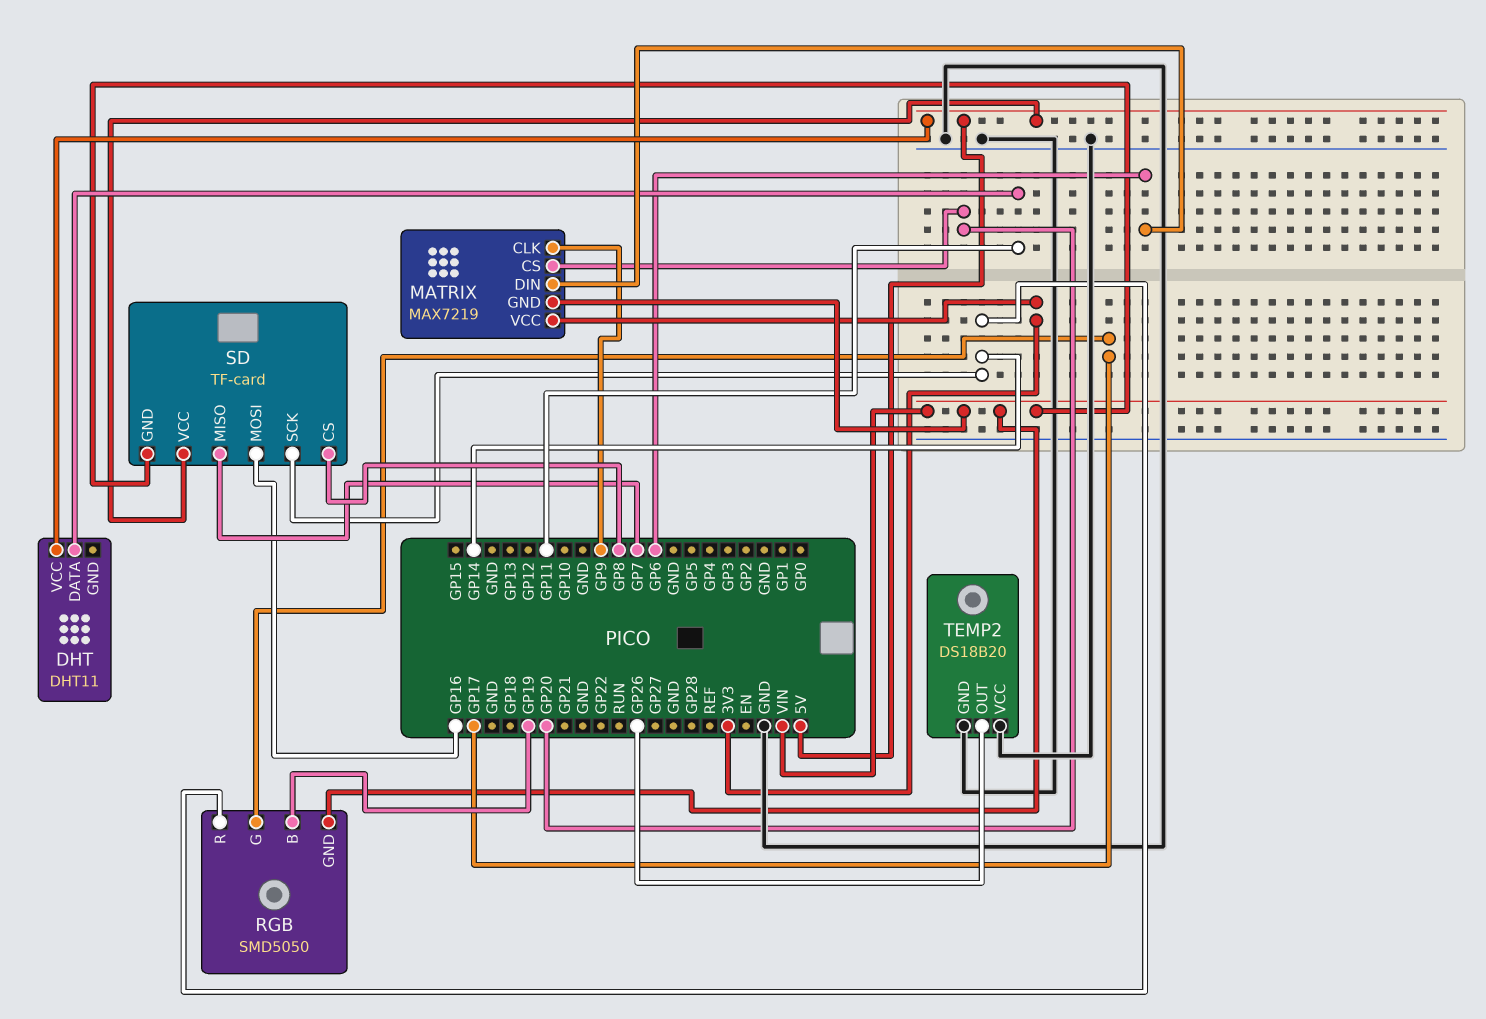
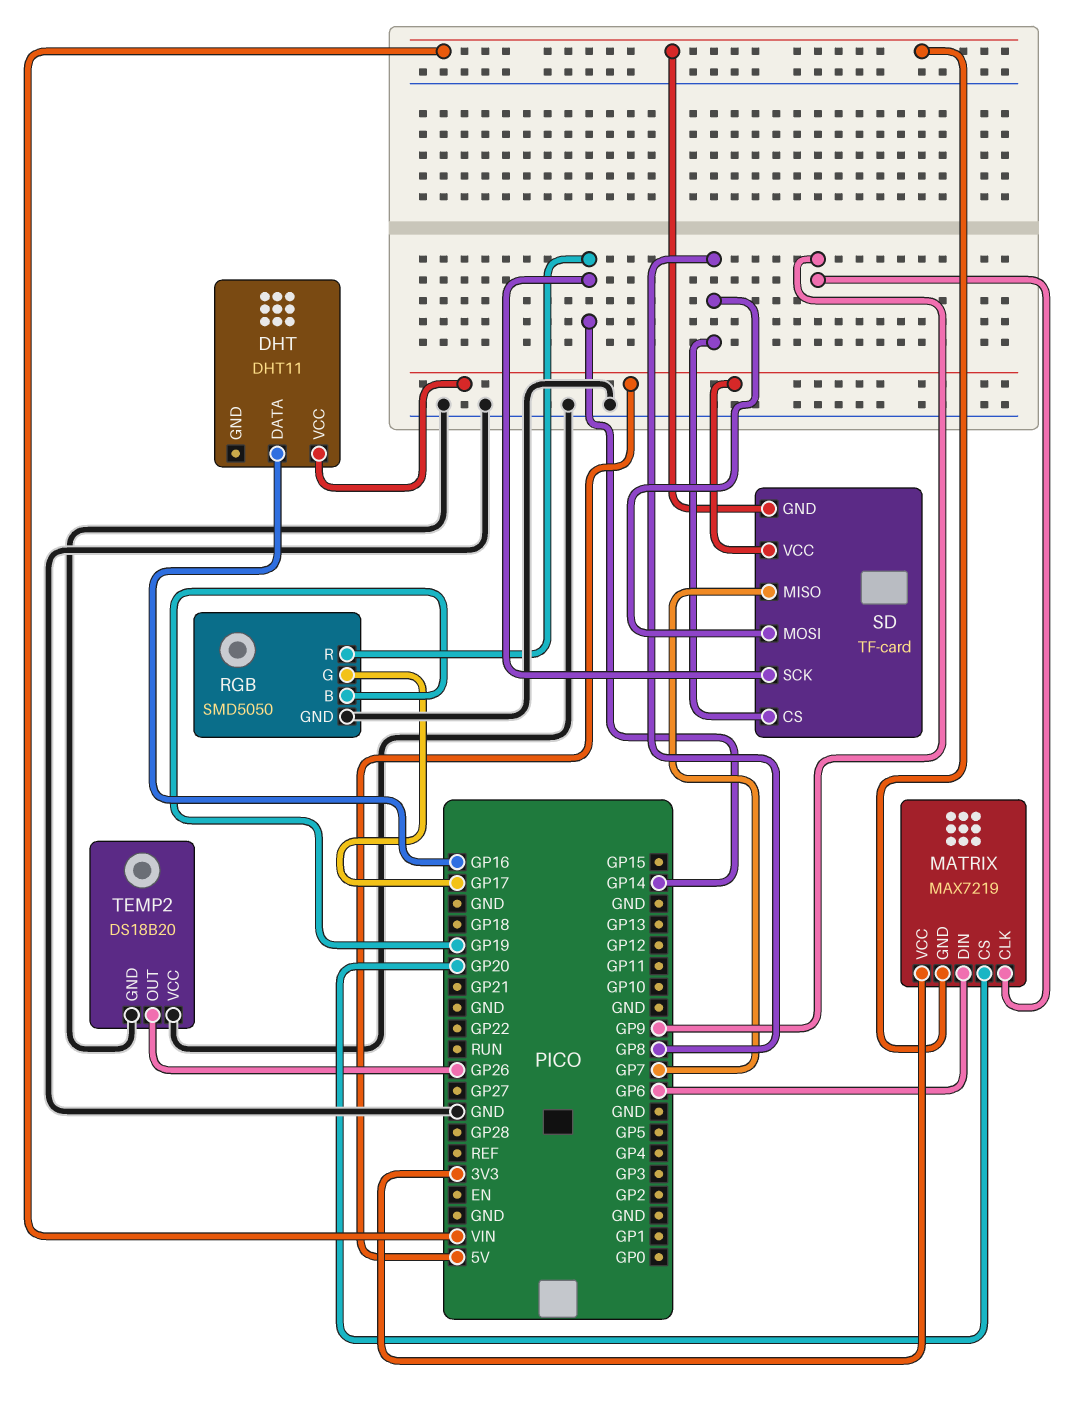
DHT pin DATA: GP11 -> GP16
RGB pin GND: VIN -> GND
SD pin MOSI: GP16 -> GP8

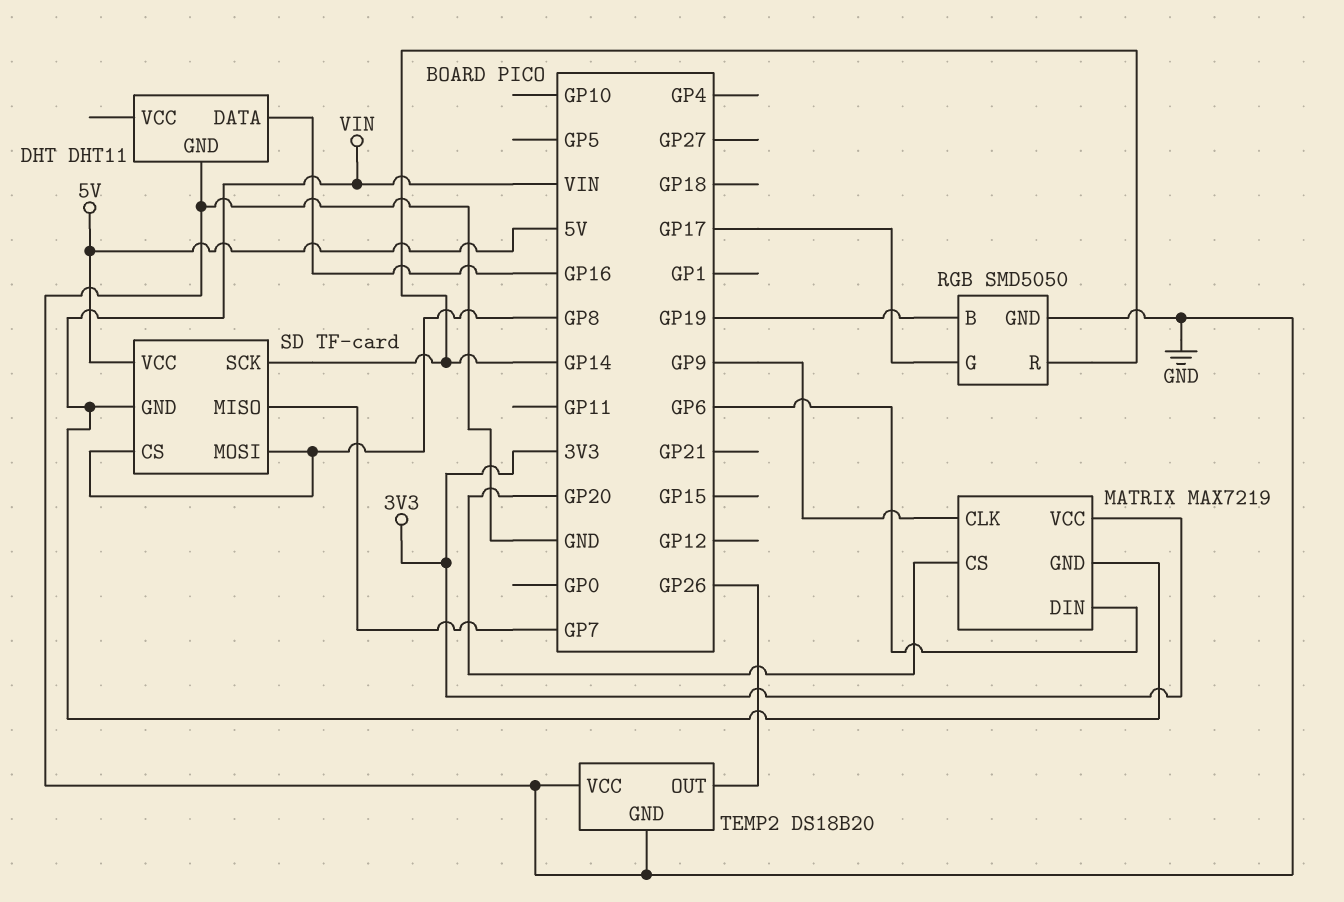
DHT pin GND: none -> GND
DHT pin VCC: 5V -> none

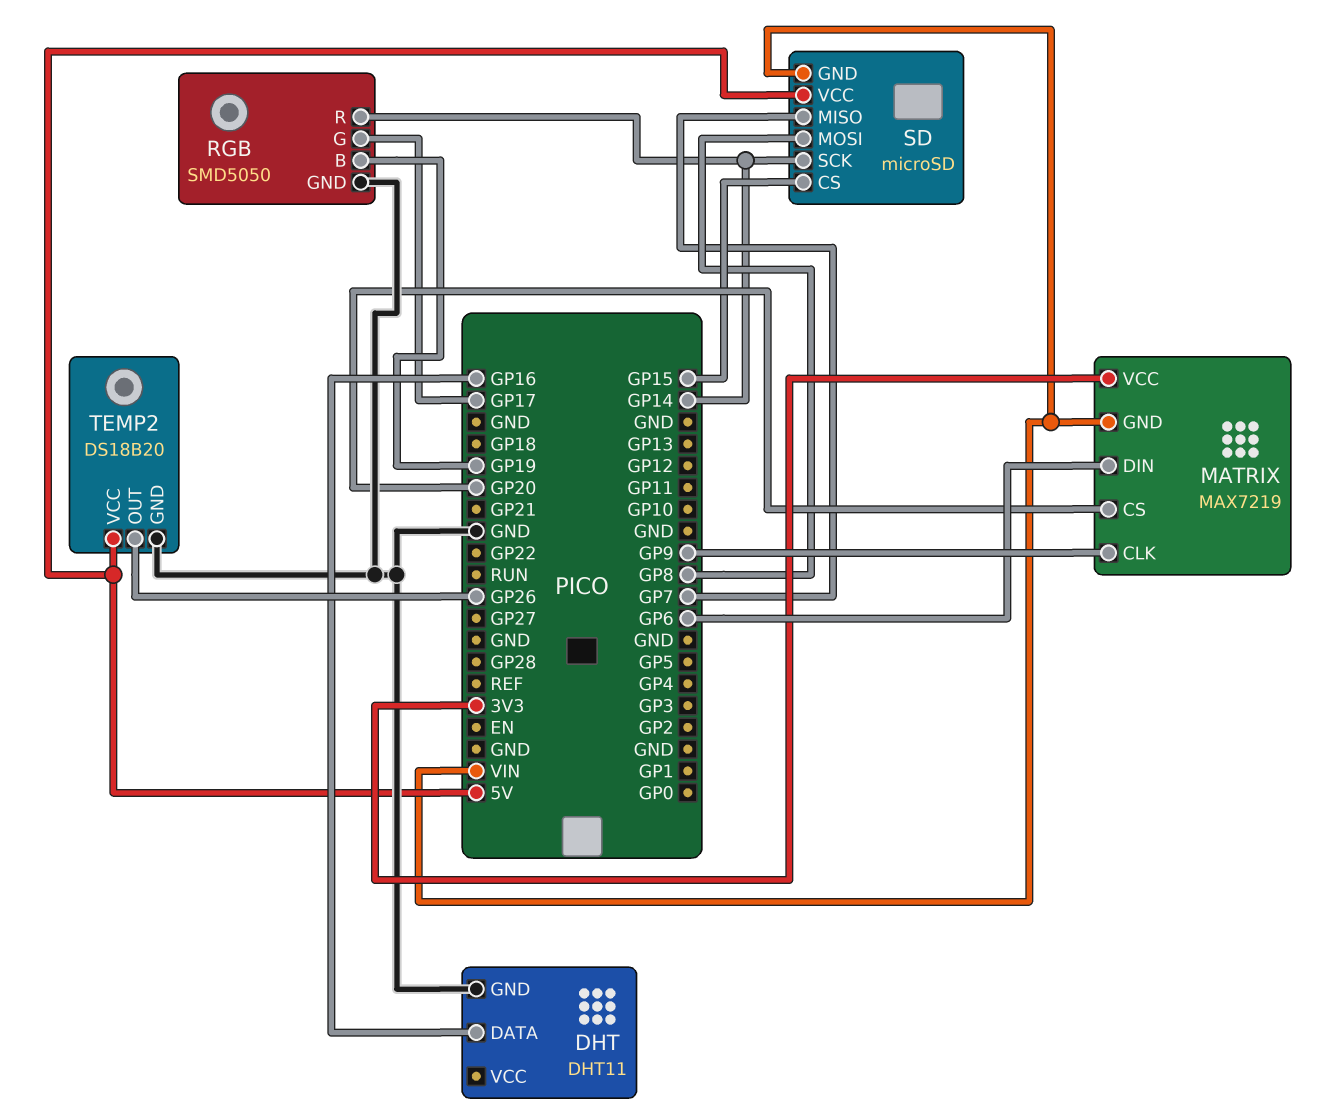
SD: TF-card -> microSD
SD pin CS: GP8 -> GP15
TEMP2 pin VCC: GND -> 5V

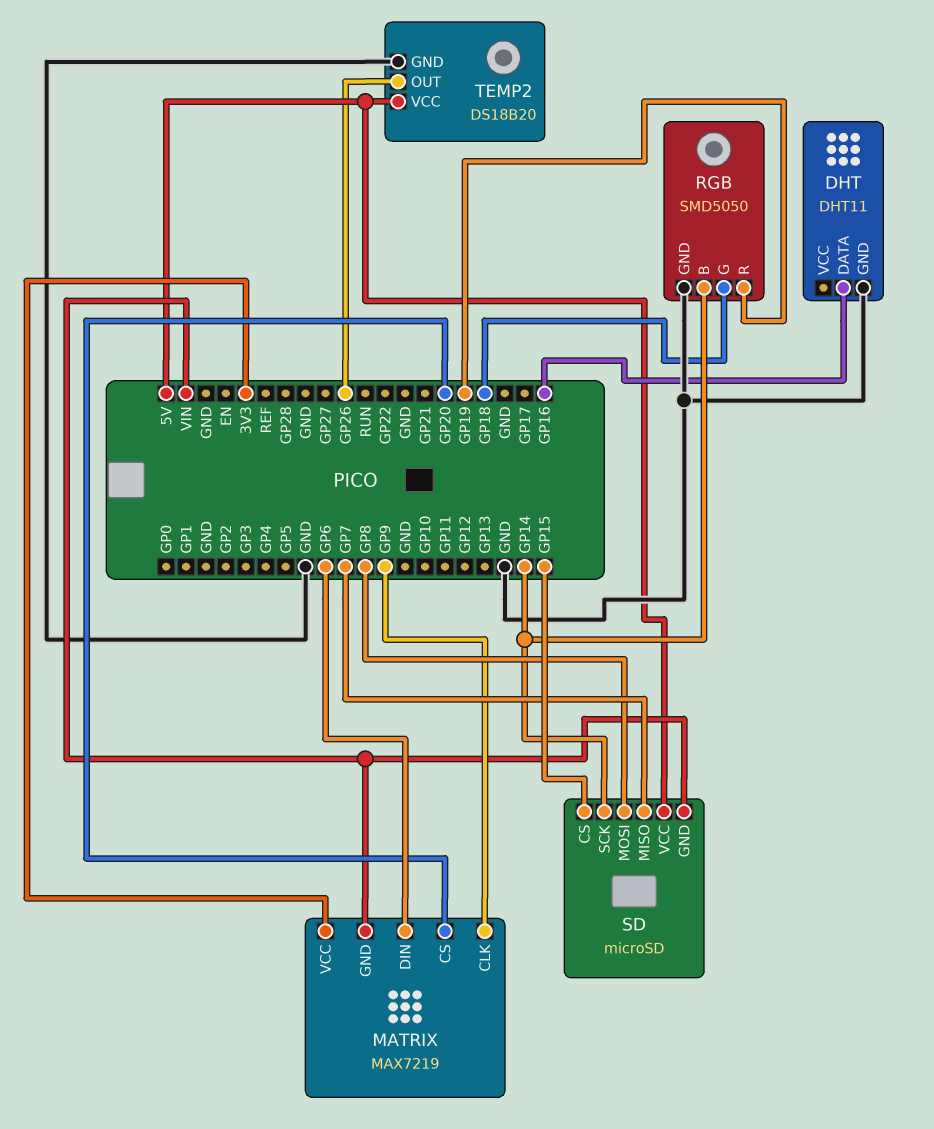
RGB pin B: GP19 -> GP14
RGB pin G: GP17 -> GP18
RGB pin R: GP14 -> GP19

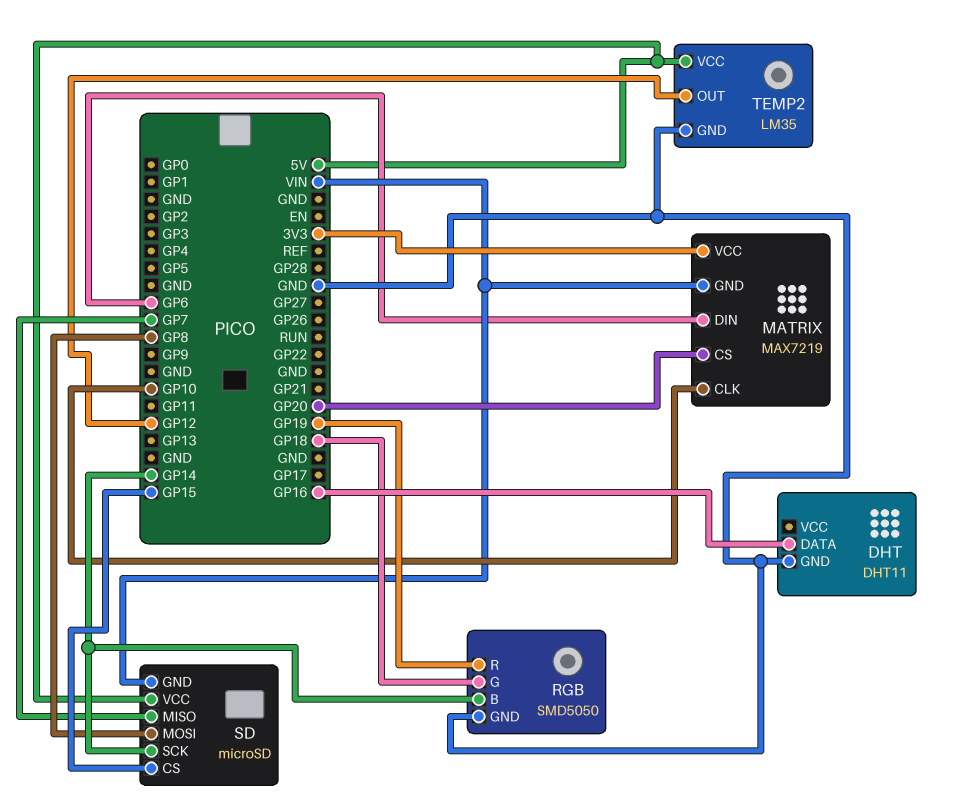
MATRIX pin CLK: GP9 -> GP10
TEMP2: DS18B20 -> LM35
TEMP2 pin OUT: GP26 -> GP12

